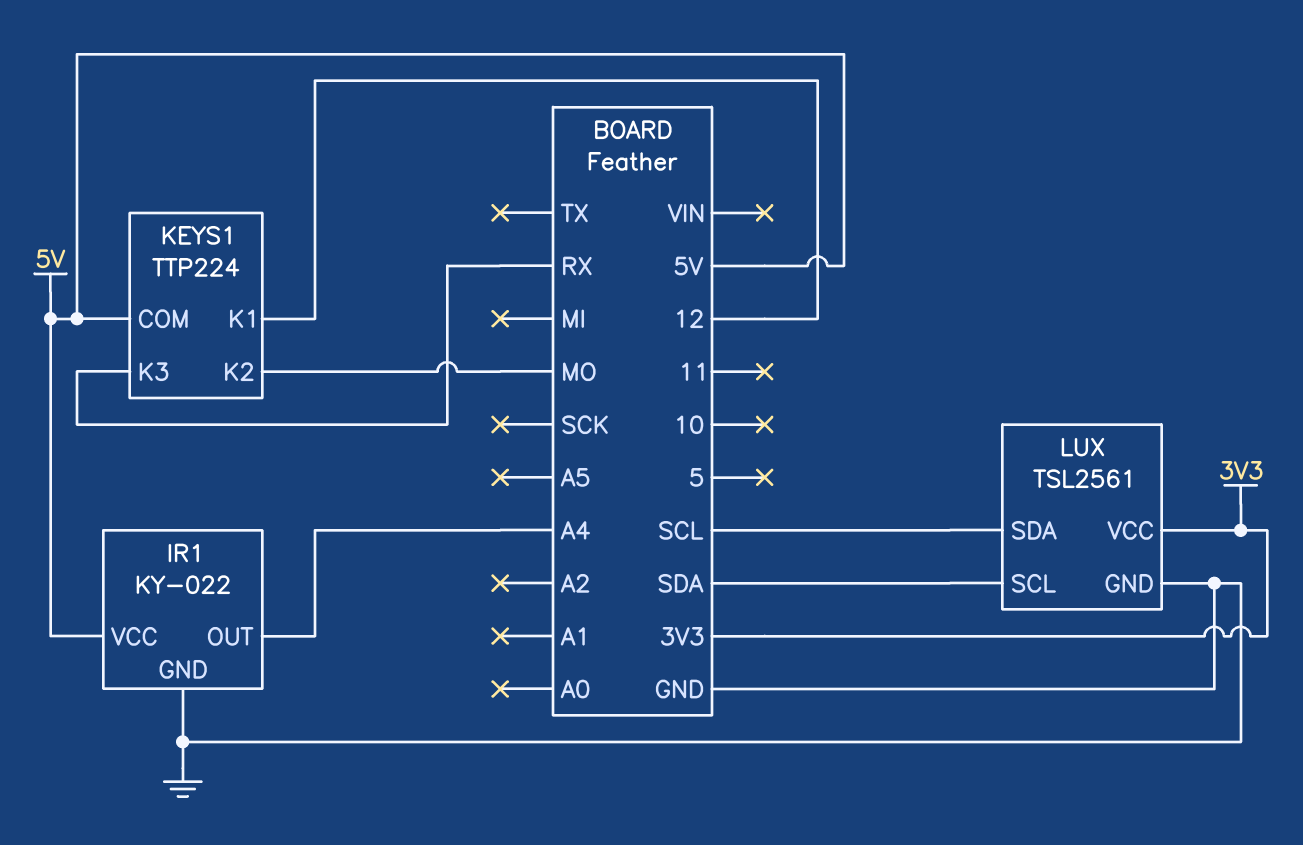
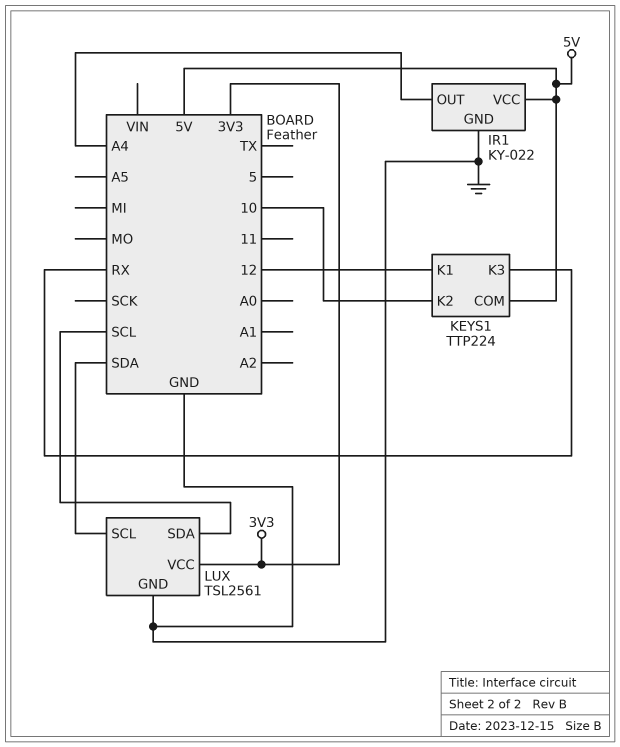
KEYS1 pin K2: MO -> 10

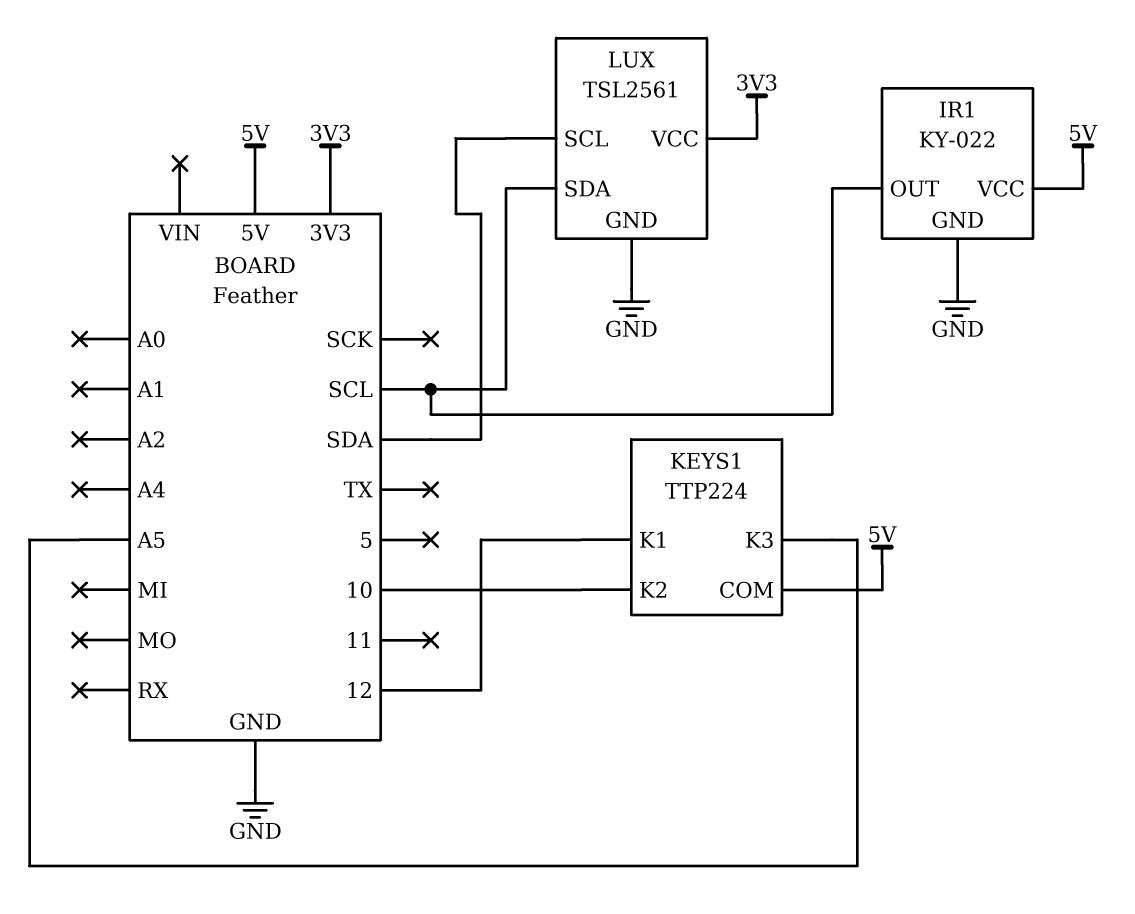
IR1 pin OUT: A4 -> SCL
KEYS1 pin K3: RX -> A5

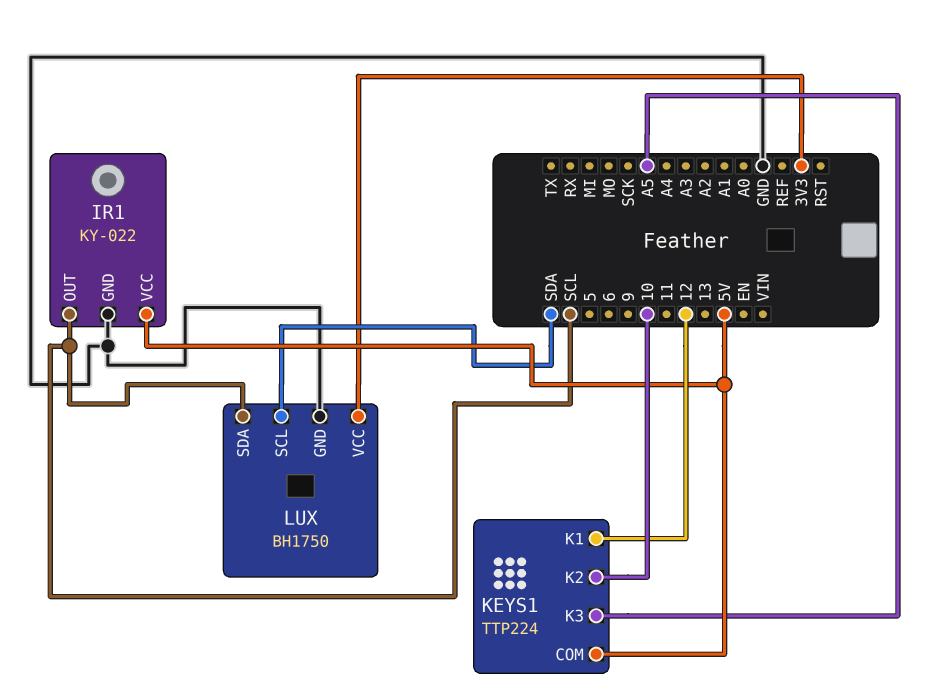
LUX: TSL2561 -> BH1750

